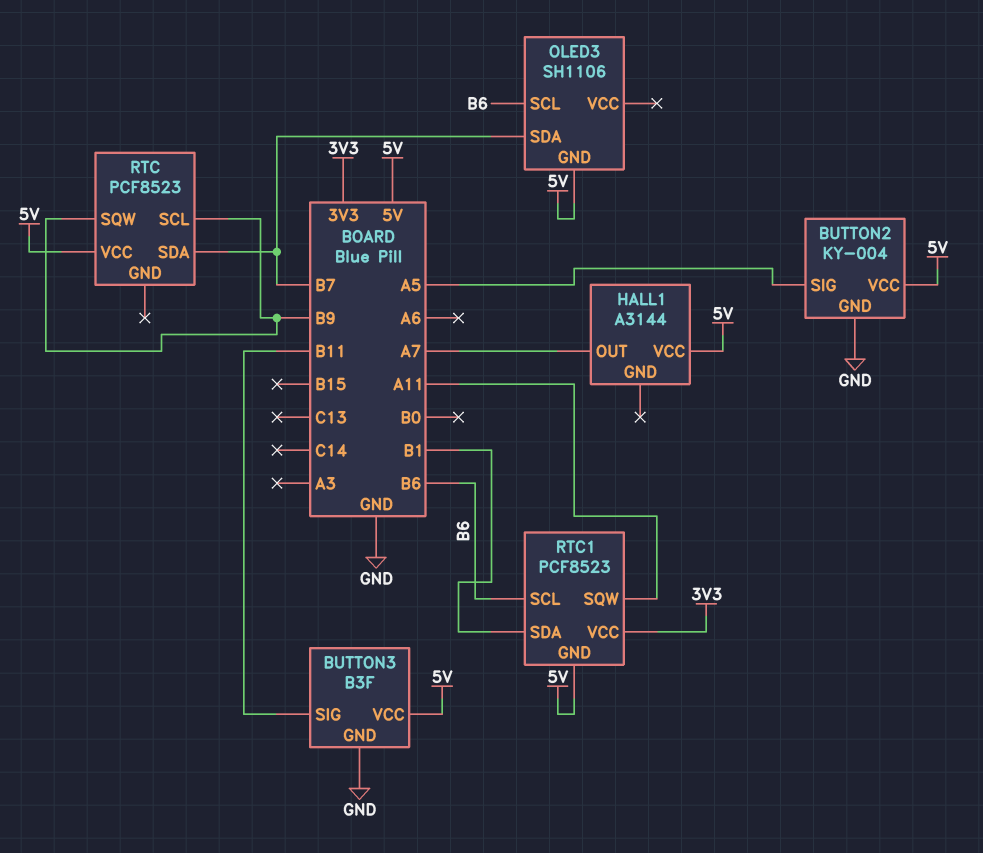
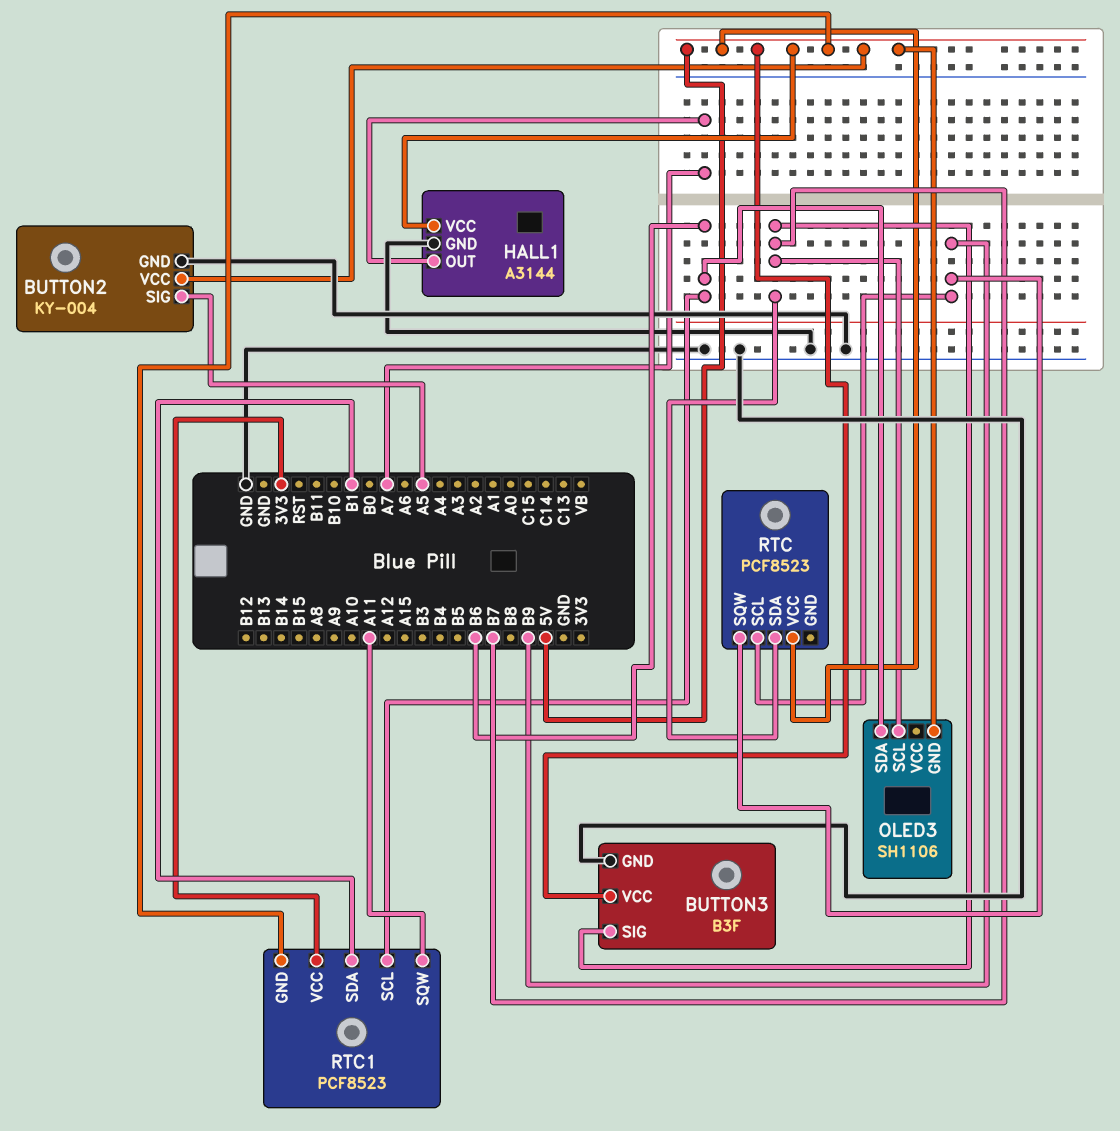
BUTTON3 pin SIG: B11 -> B7
HALL1 pin GND: none -> GND
OLED3 pin SCL: B6 -> B7
OLED3 pin SDA: B7 -> B6

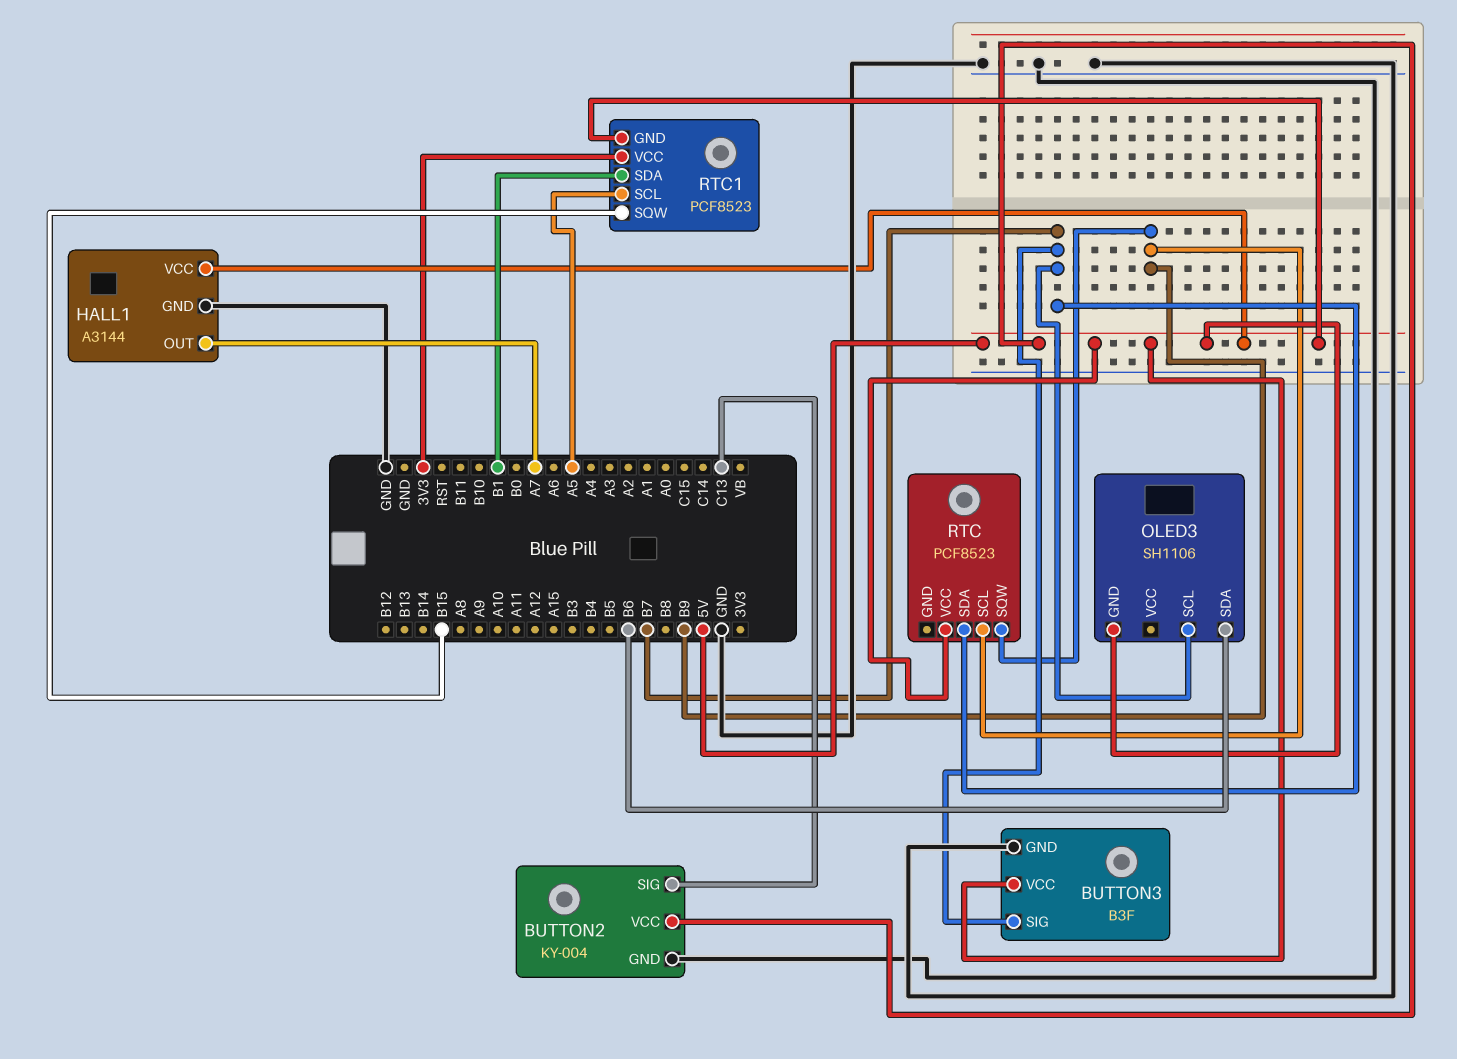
BUTTON2 pin SIG: A5 -> C13
RTC1 pin SCL: B6 -> A5
RTC1 pin SQW: A11 -> B15

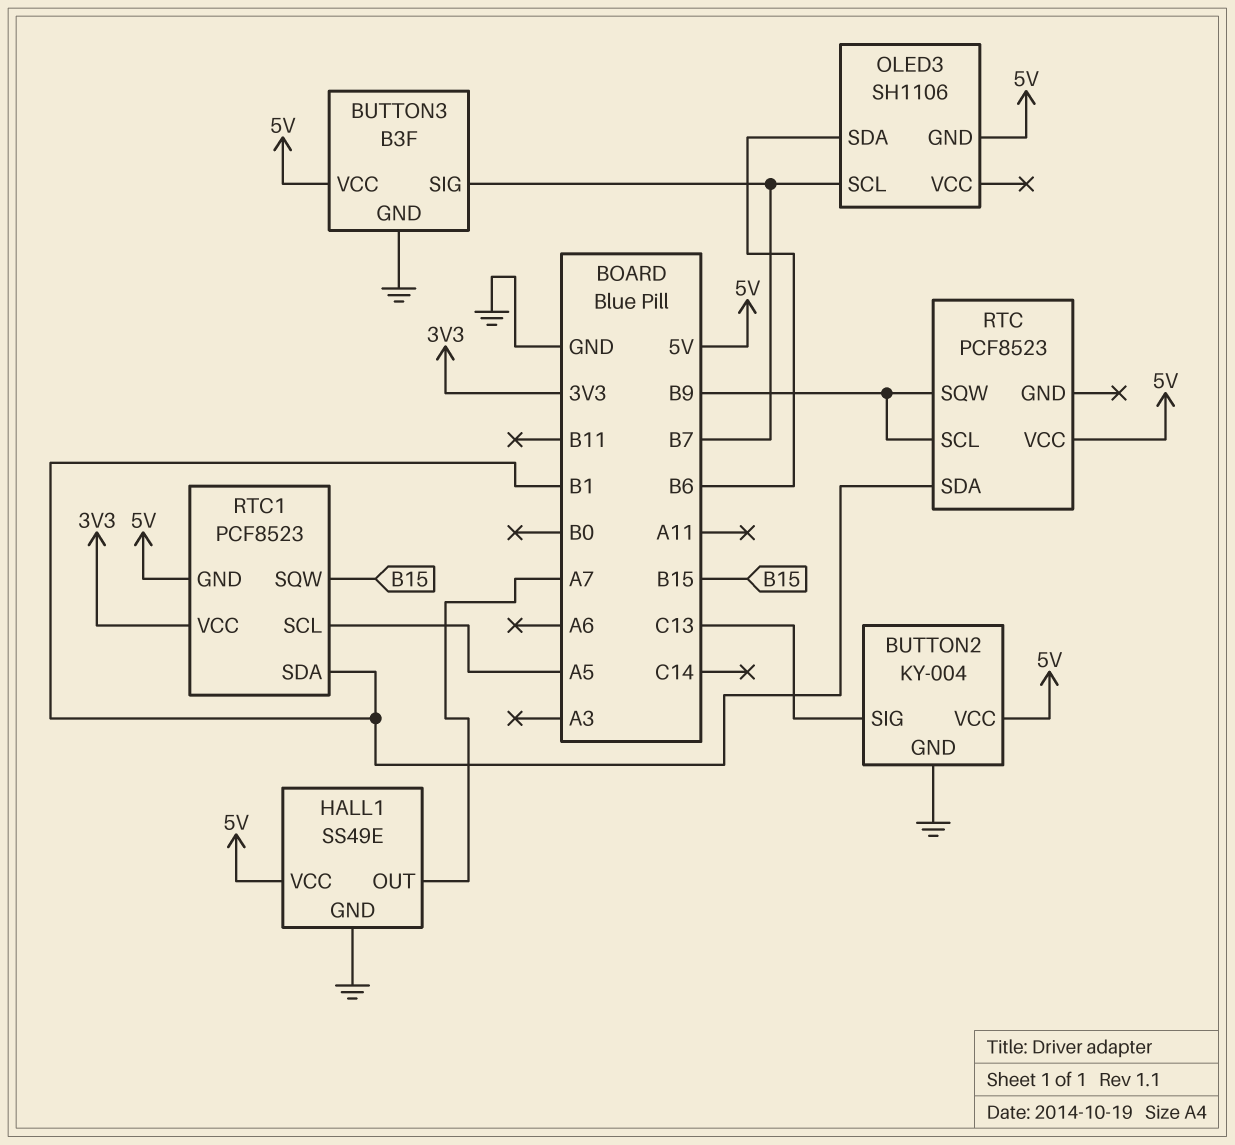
HALL1: A3144 -> SS49E
RTC pin SDA: B7 -> B1

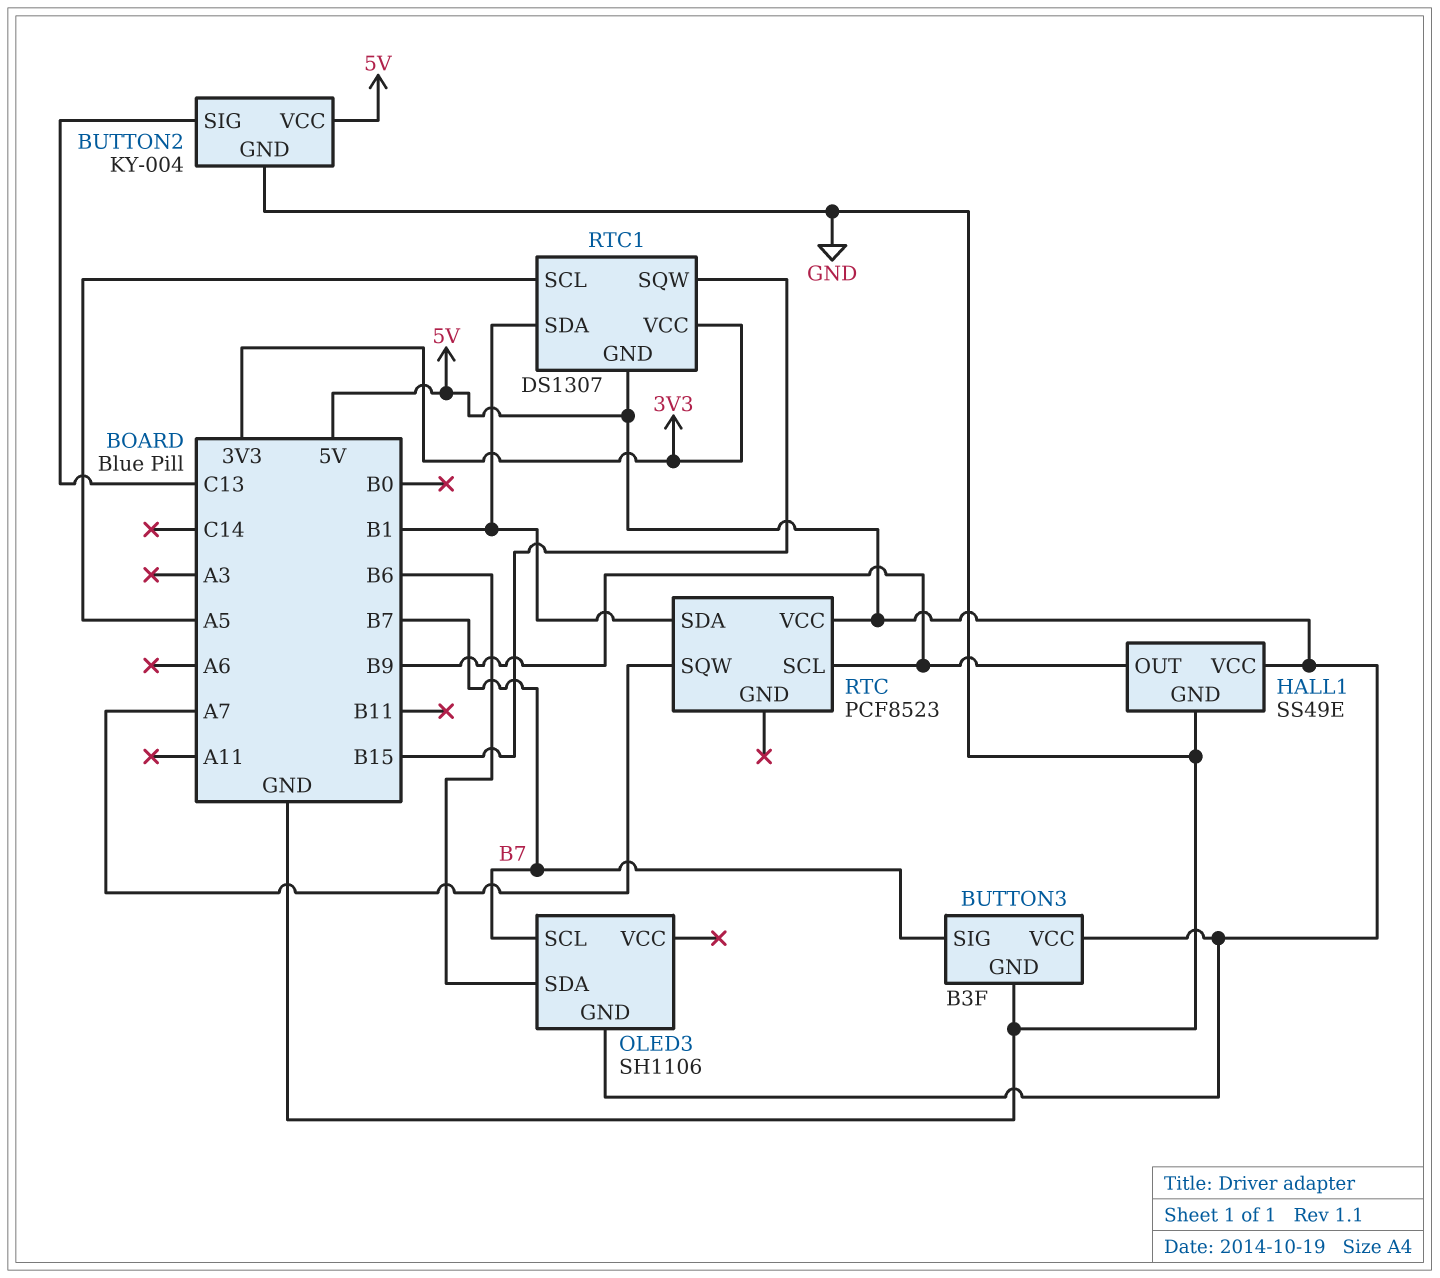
HALL1 pin OUT: A7 -> B9
RTC pin SQW: B9 -> A7
RTC1: PCF8523 -> DS1307

